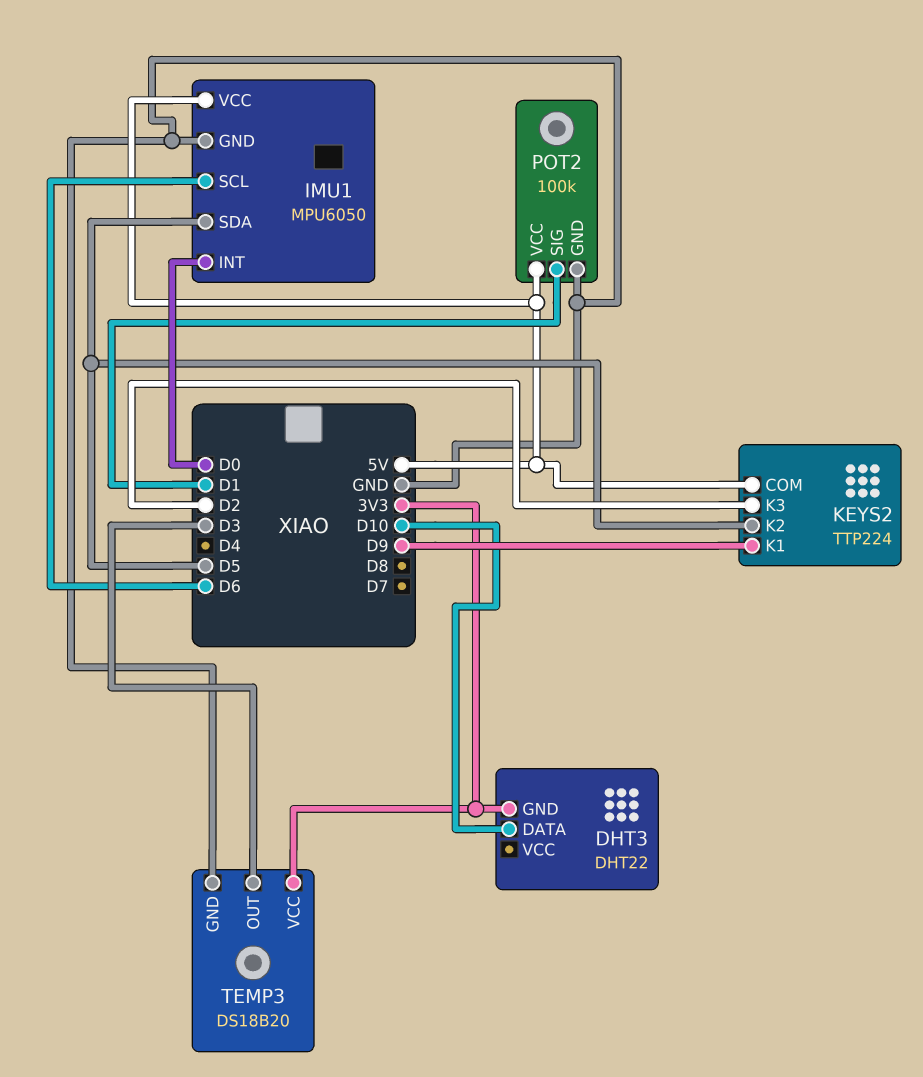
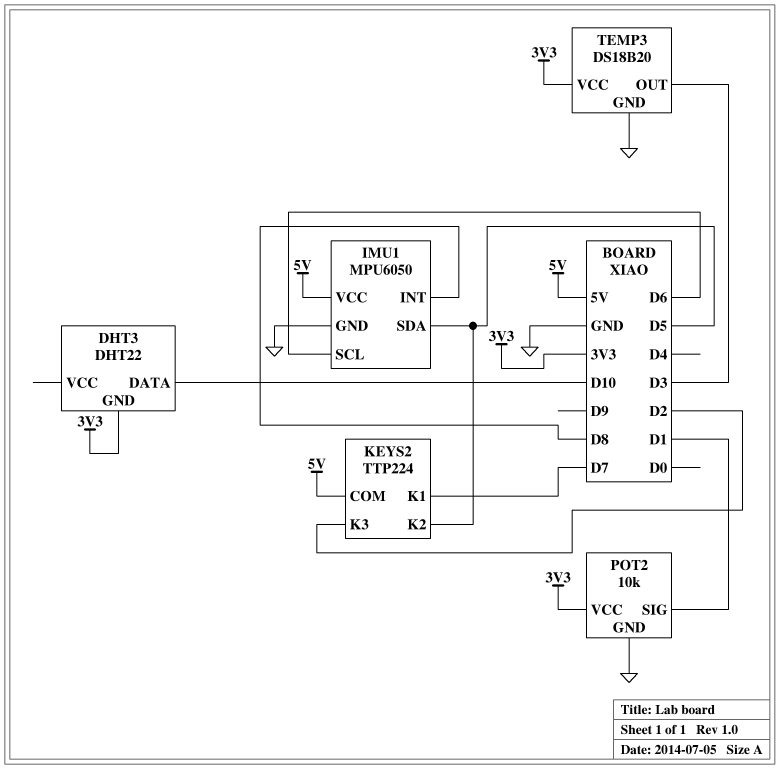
IMU1 pin INT: D0 -> D8
KEYS2 pin K1: D9 -> D7
POT2: 100k -> 10k
POT2 pin VCC: 5V -> 3V3

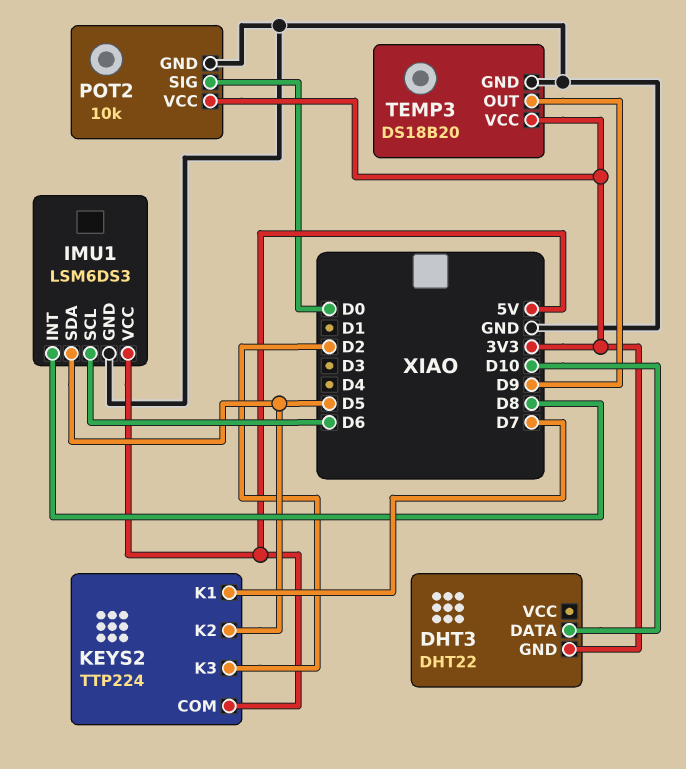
IMU1: MPU6050 -> LSM6DS3
POT2 pin SIG: D1 -> D0
TEMP3 pin OUT: D3 -> D9

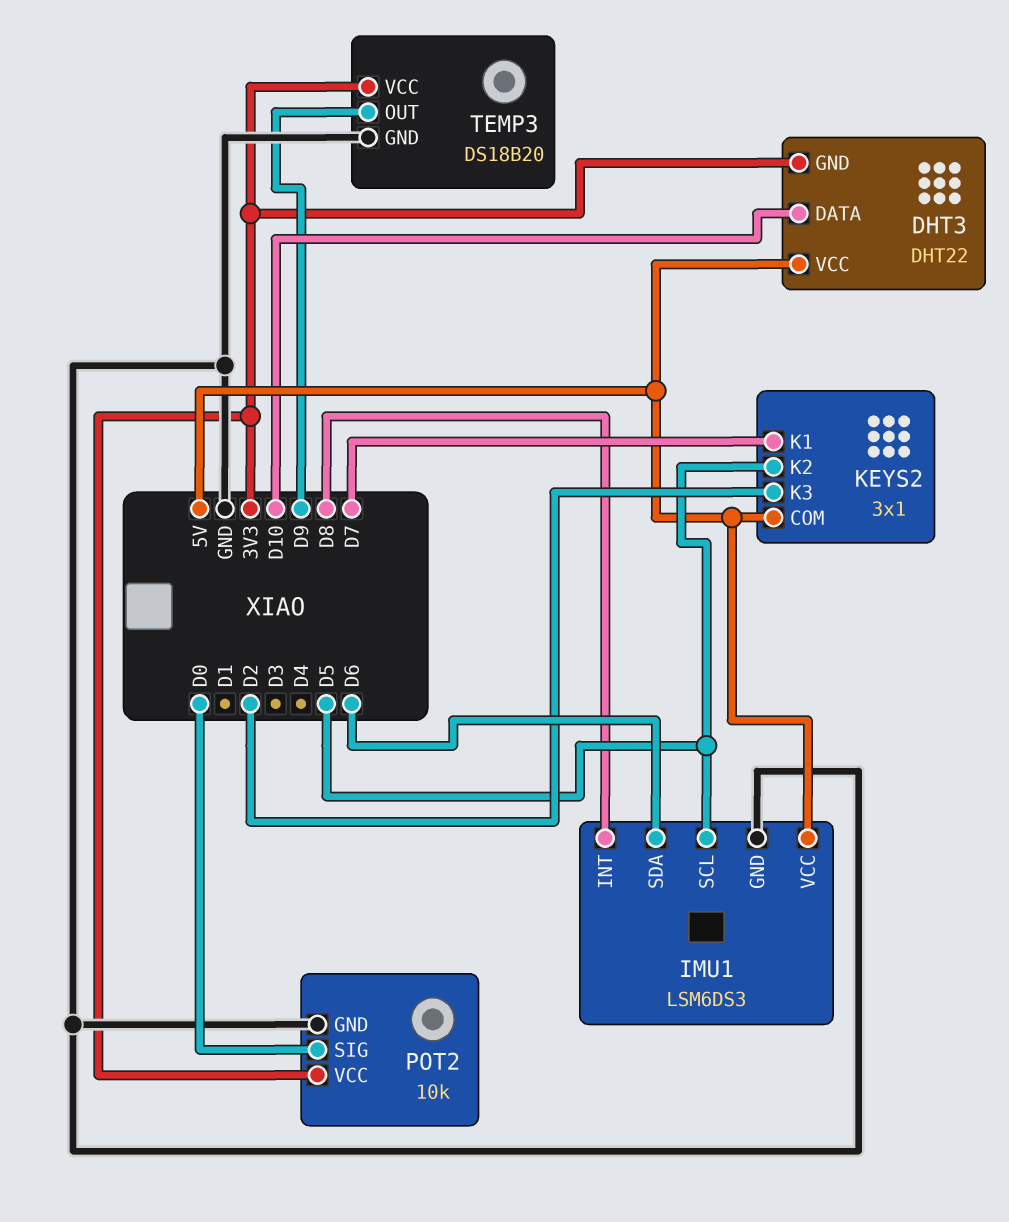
DHT3 pin VCC: none -> 5V
IMU1 pin SCL: D6 -> D5
IMU1 pin SDA: D5 -> D6
KEYS2: TTP224 -> 3x1

